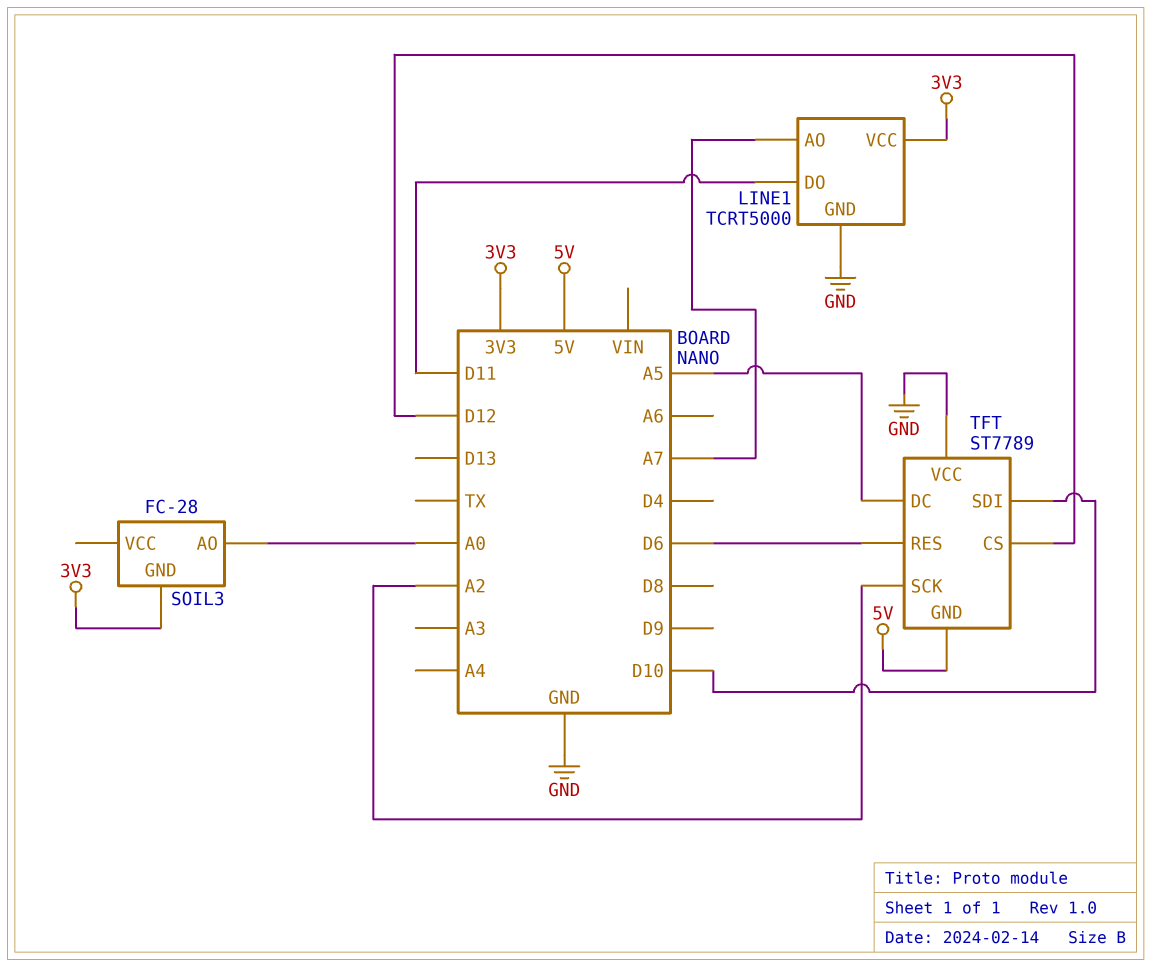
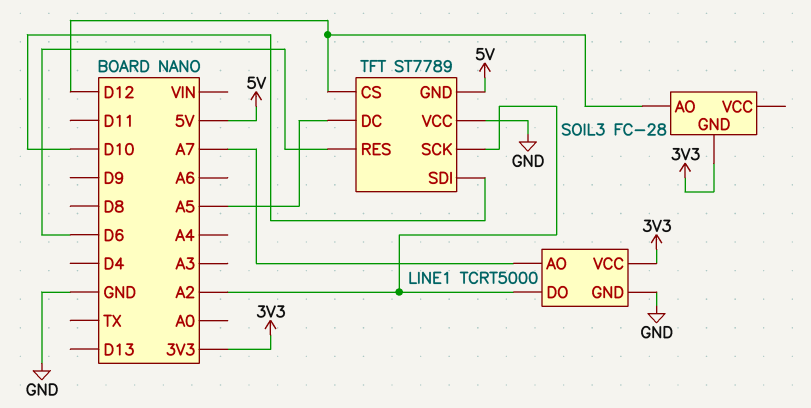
LINE1 pin DO: D11 -> A2
SOIL3 pin AO: A0 -> D12

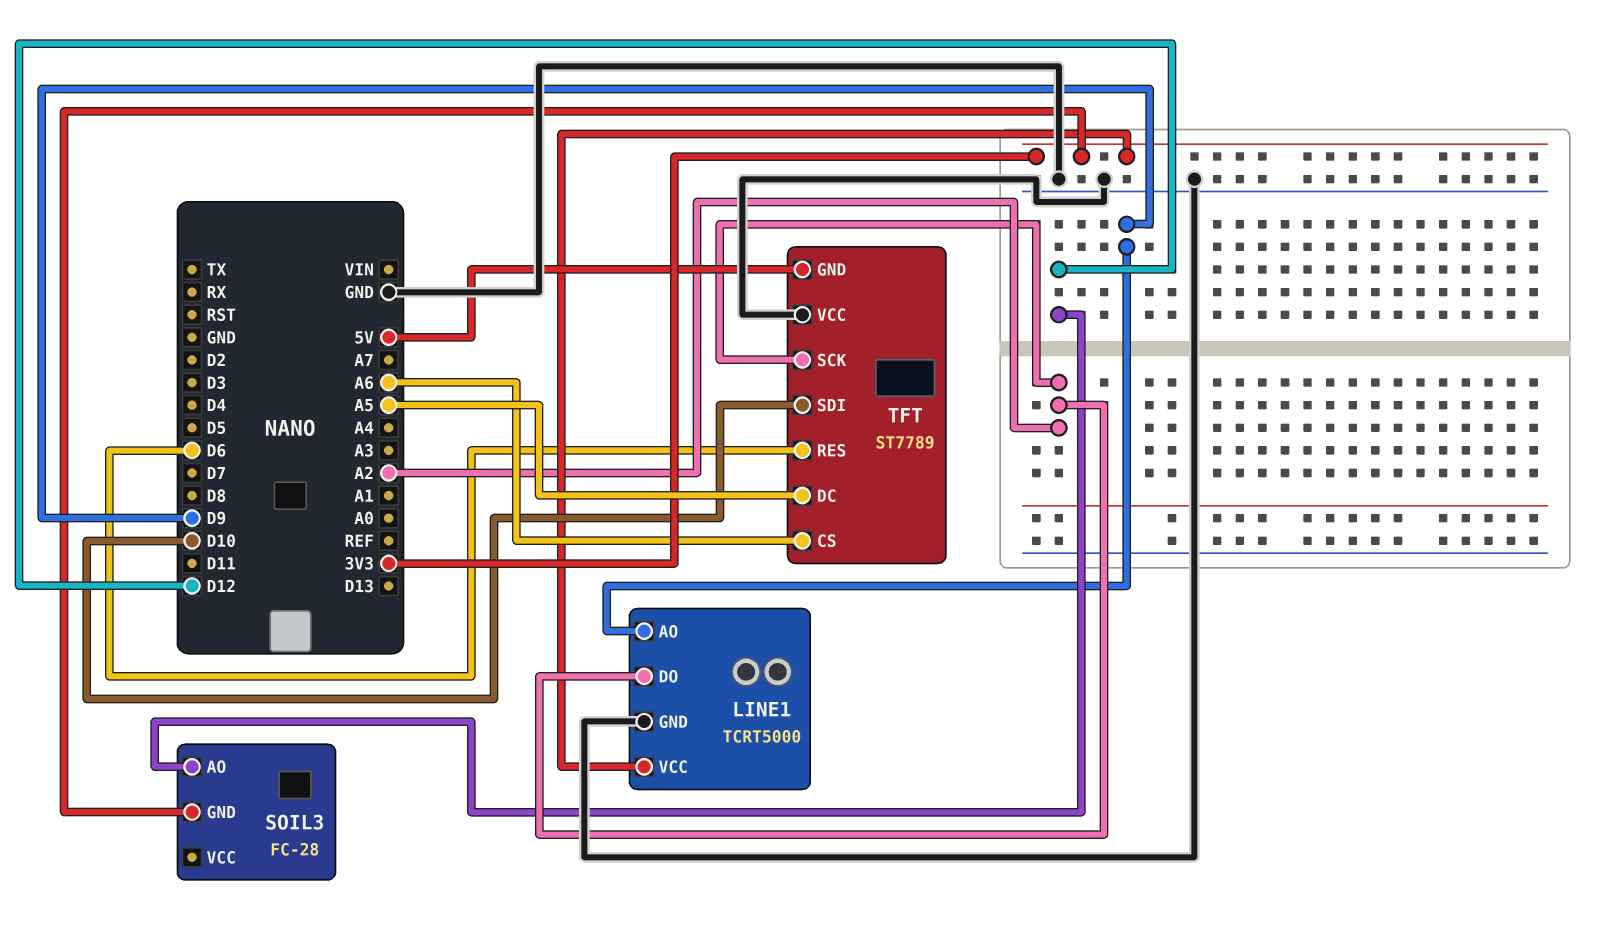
LINE1 pin AO: A7 -> D9
TFT pin CS: D12 -> A6

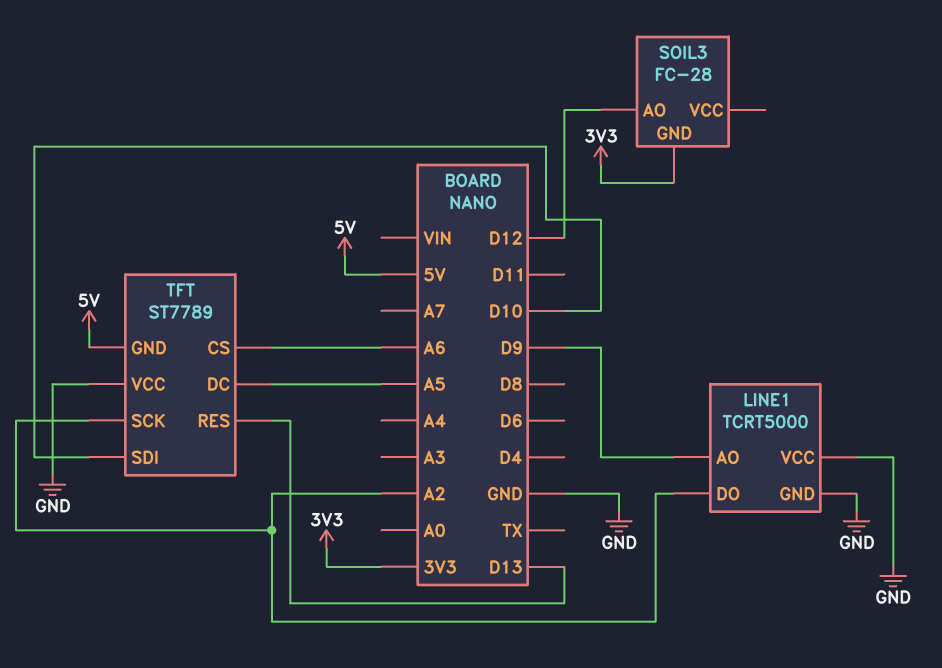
LINE1 pin VCC: 3V3 -> GND
TFT pin RES: D6 -> D13

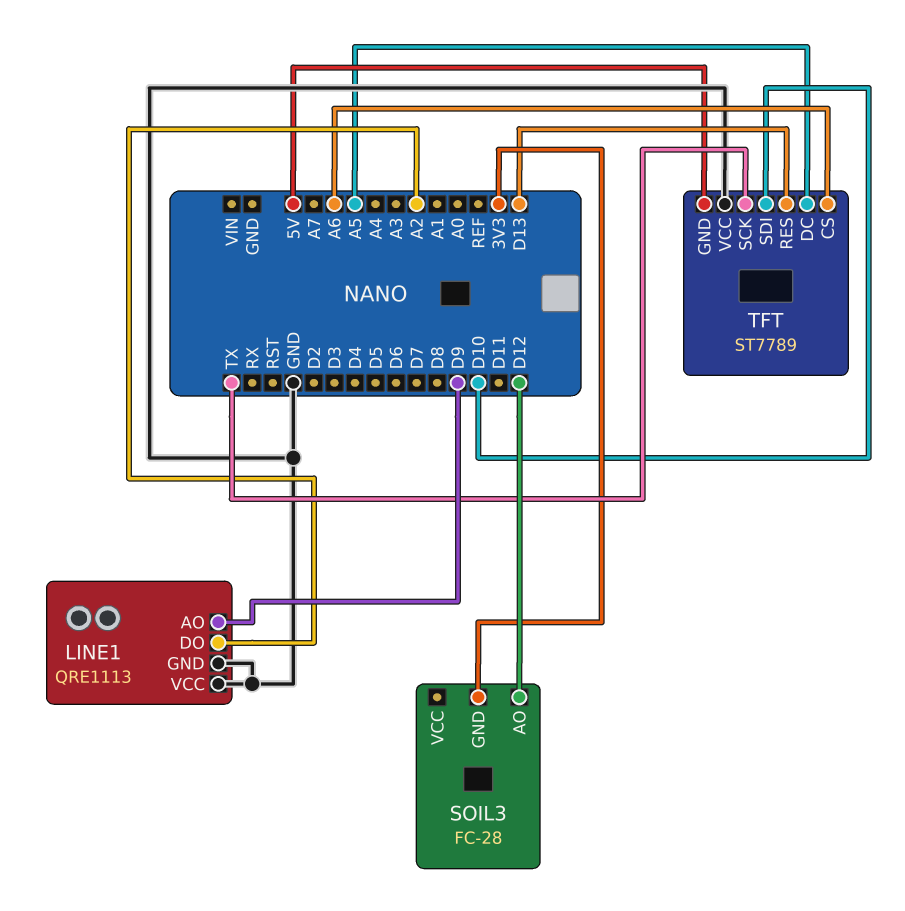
LINE1: TCRT5000 -> QRE1113
TFT pin SCK: A2 -> TX

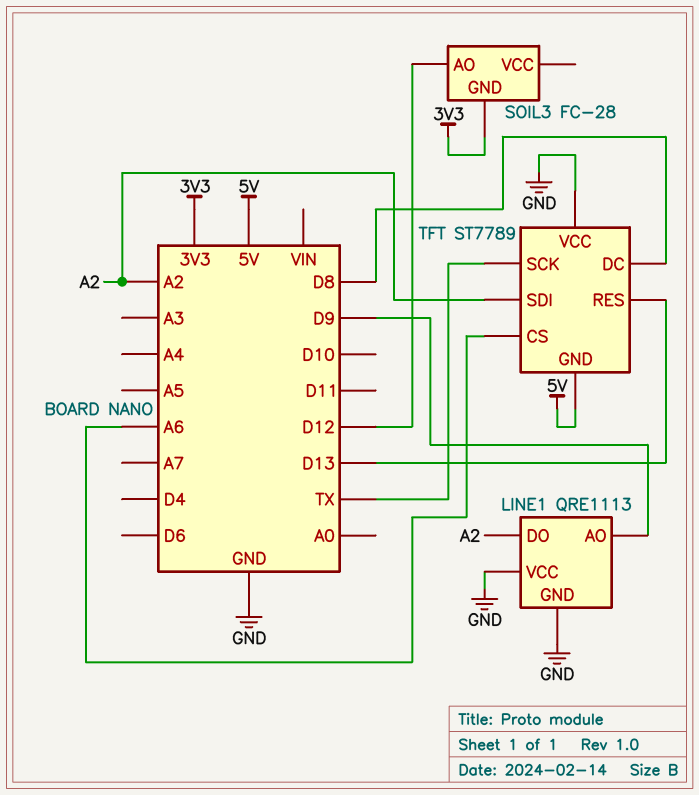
TFT pin DC: A5 -> D8
TFT pin SDI: D10 -> A2

